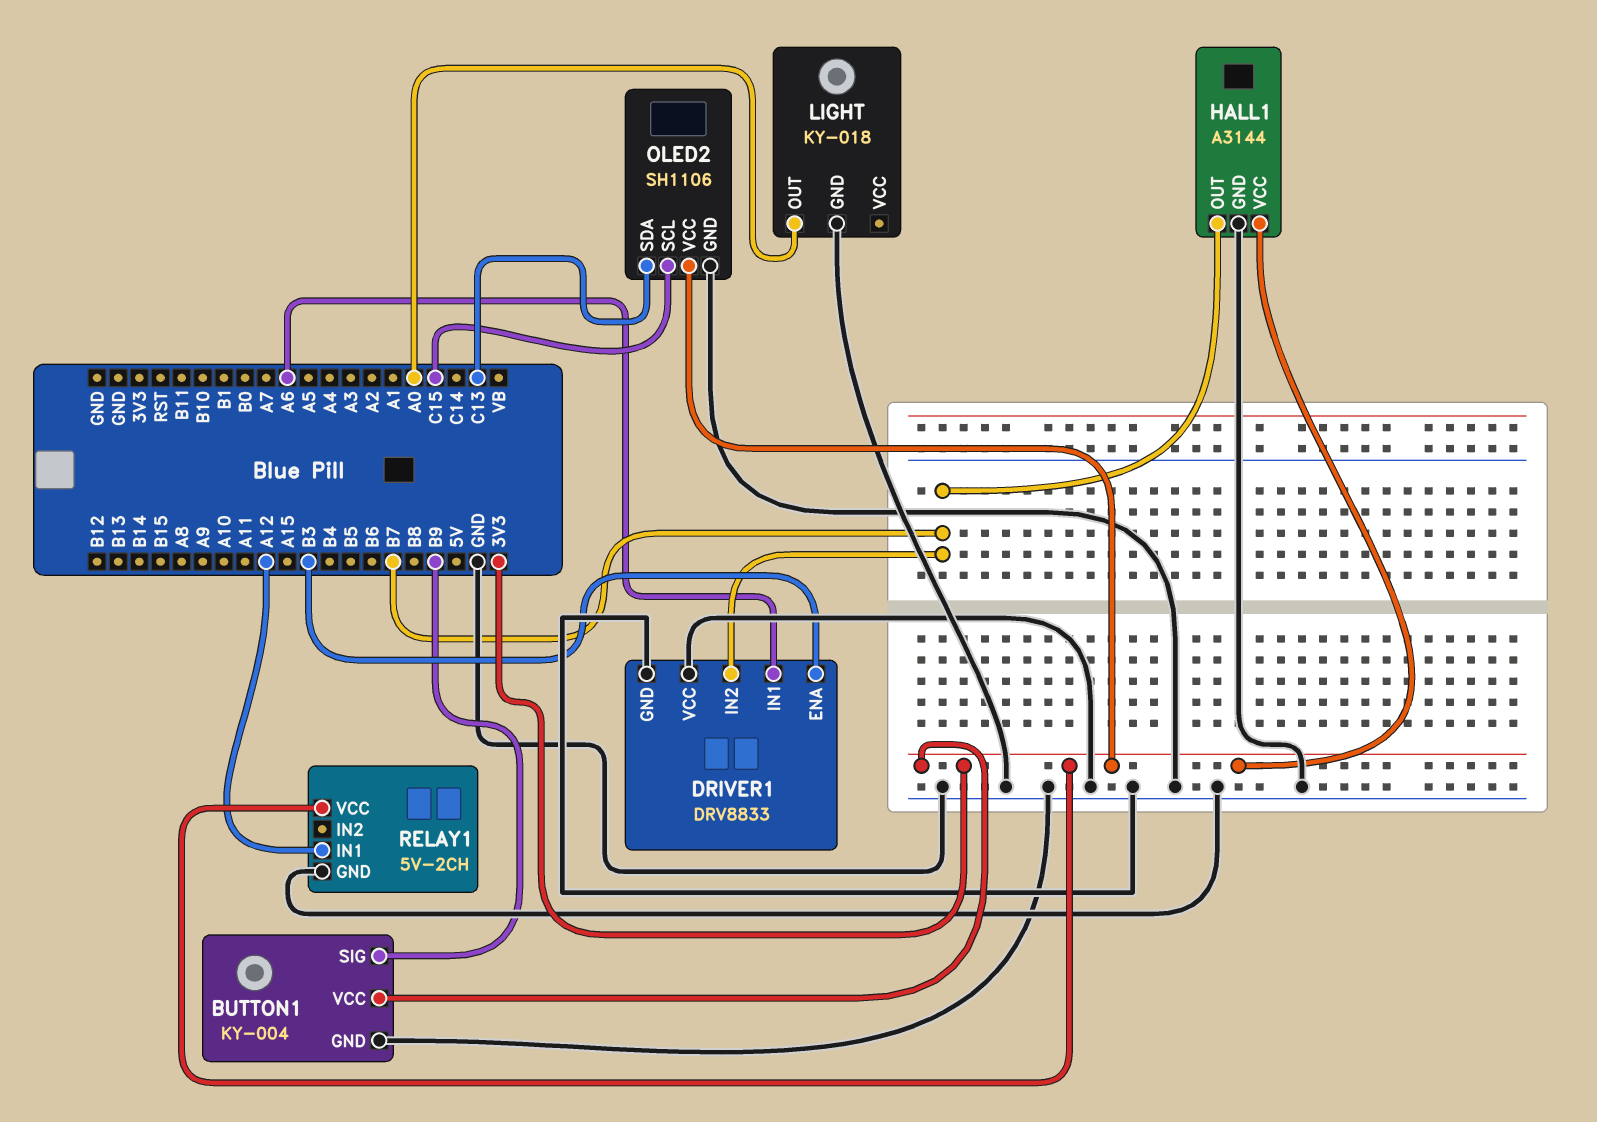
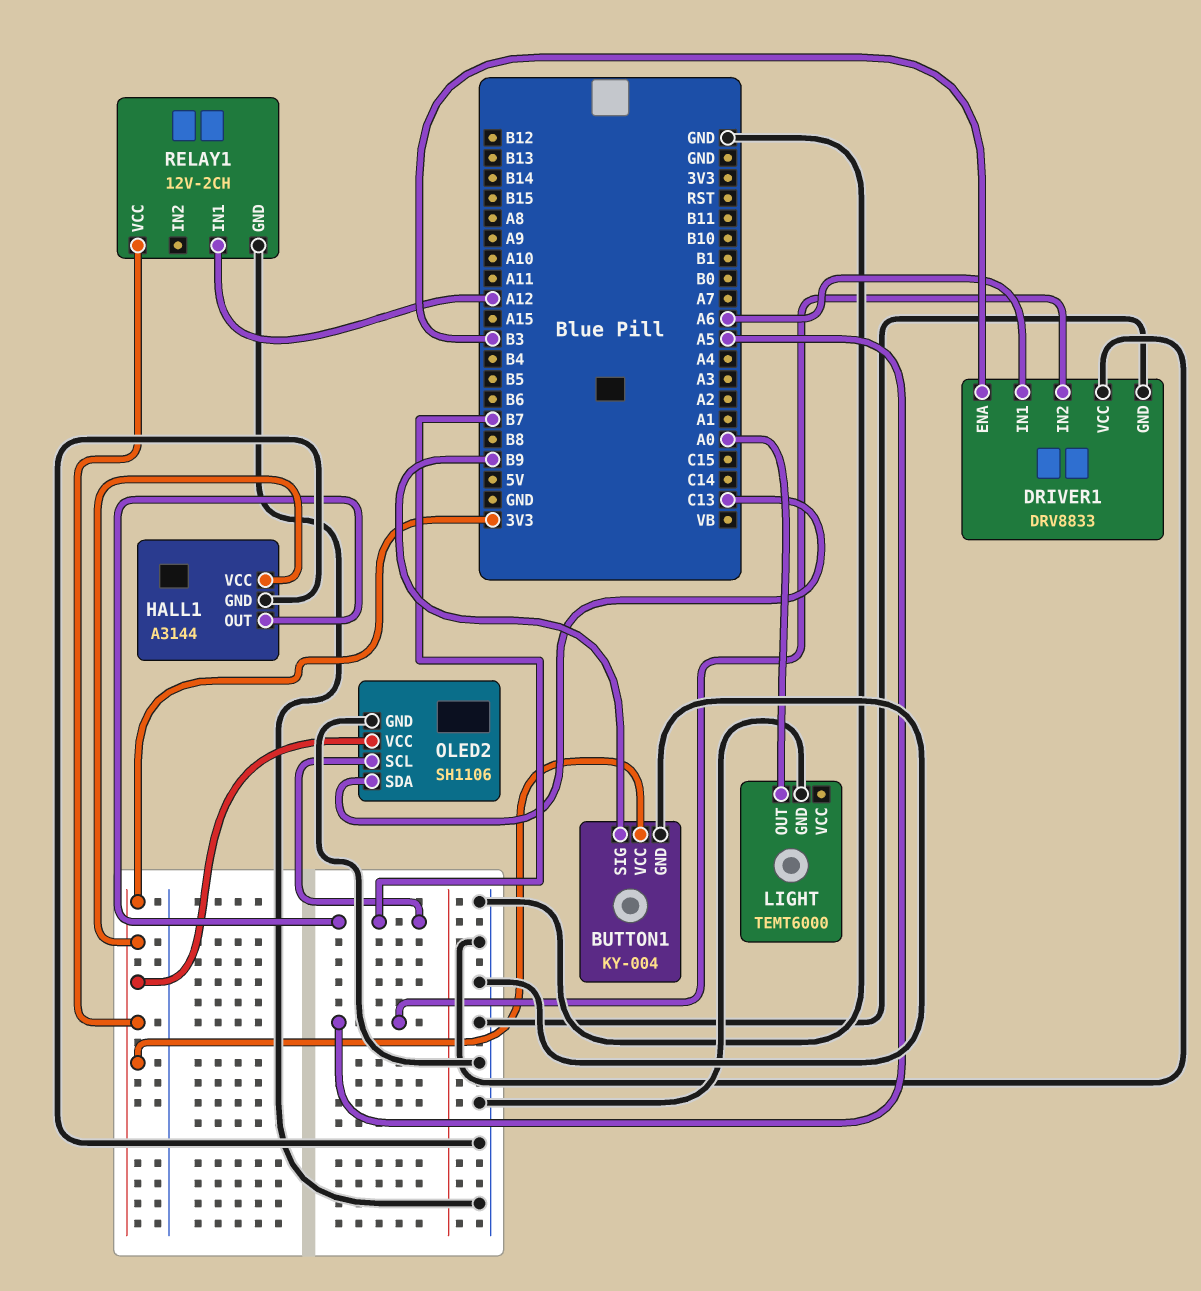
DRIVER1 pin IN2: B7 -> A5
LIGHT: KY-018 -> TEMT6000
OLED2 pin SCL: C15 -> B7
RELAY1: 5V-2CH -> 12V-2CH

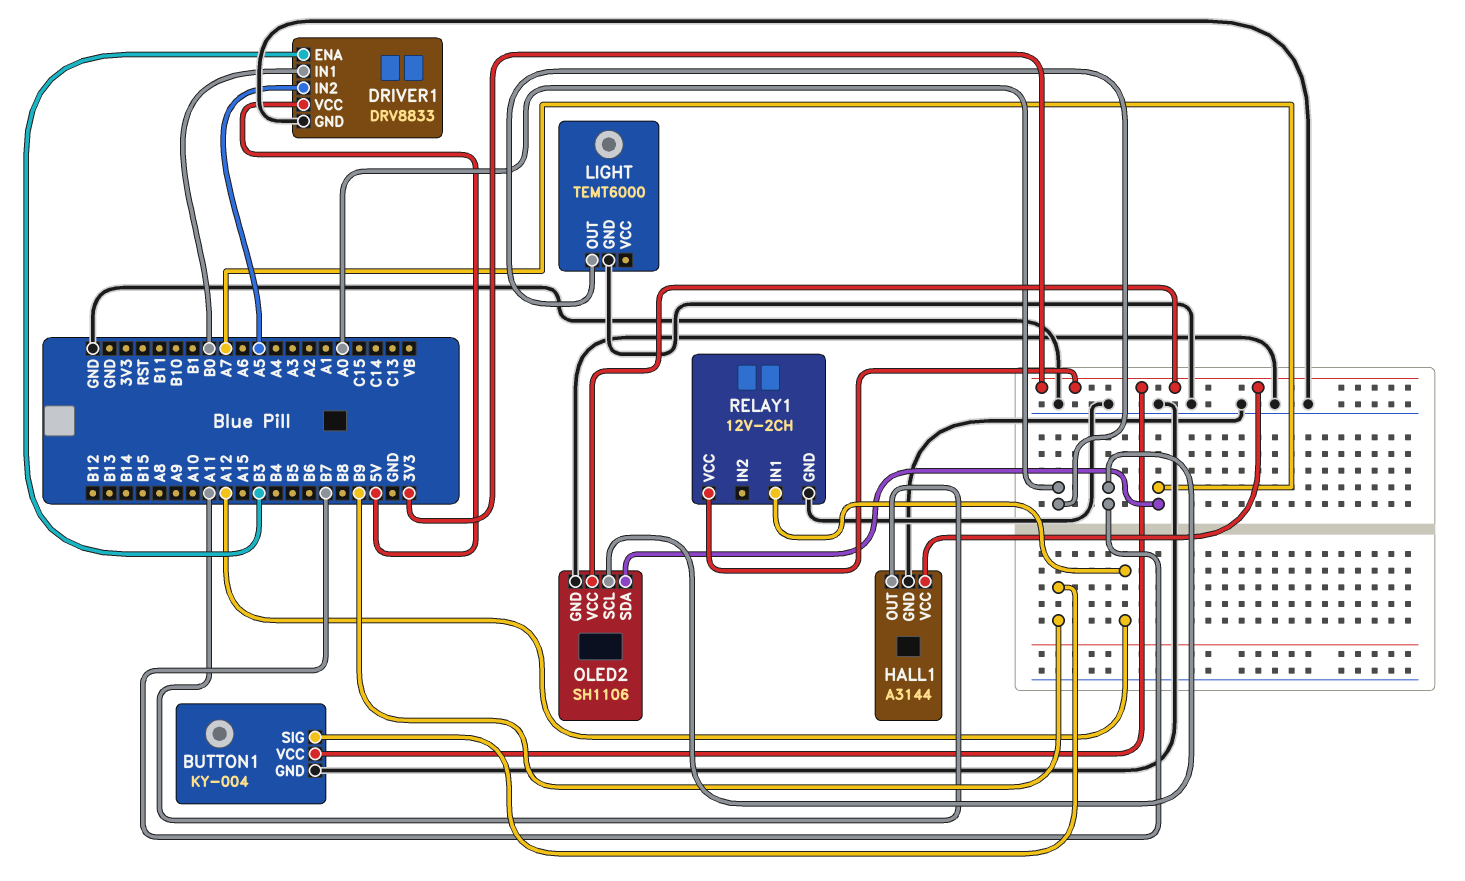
DRIVER1 pin IN1: A6 -> B0
DRIVER1 pin VCC: GND -> 5V
HALL1 pin OUT: B7 -> A11
OLED2 pin SDA: C13 -> A7

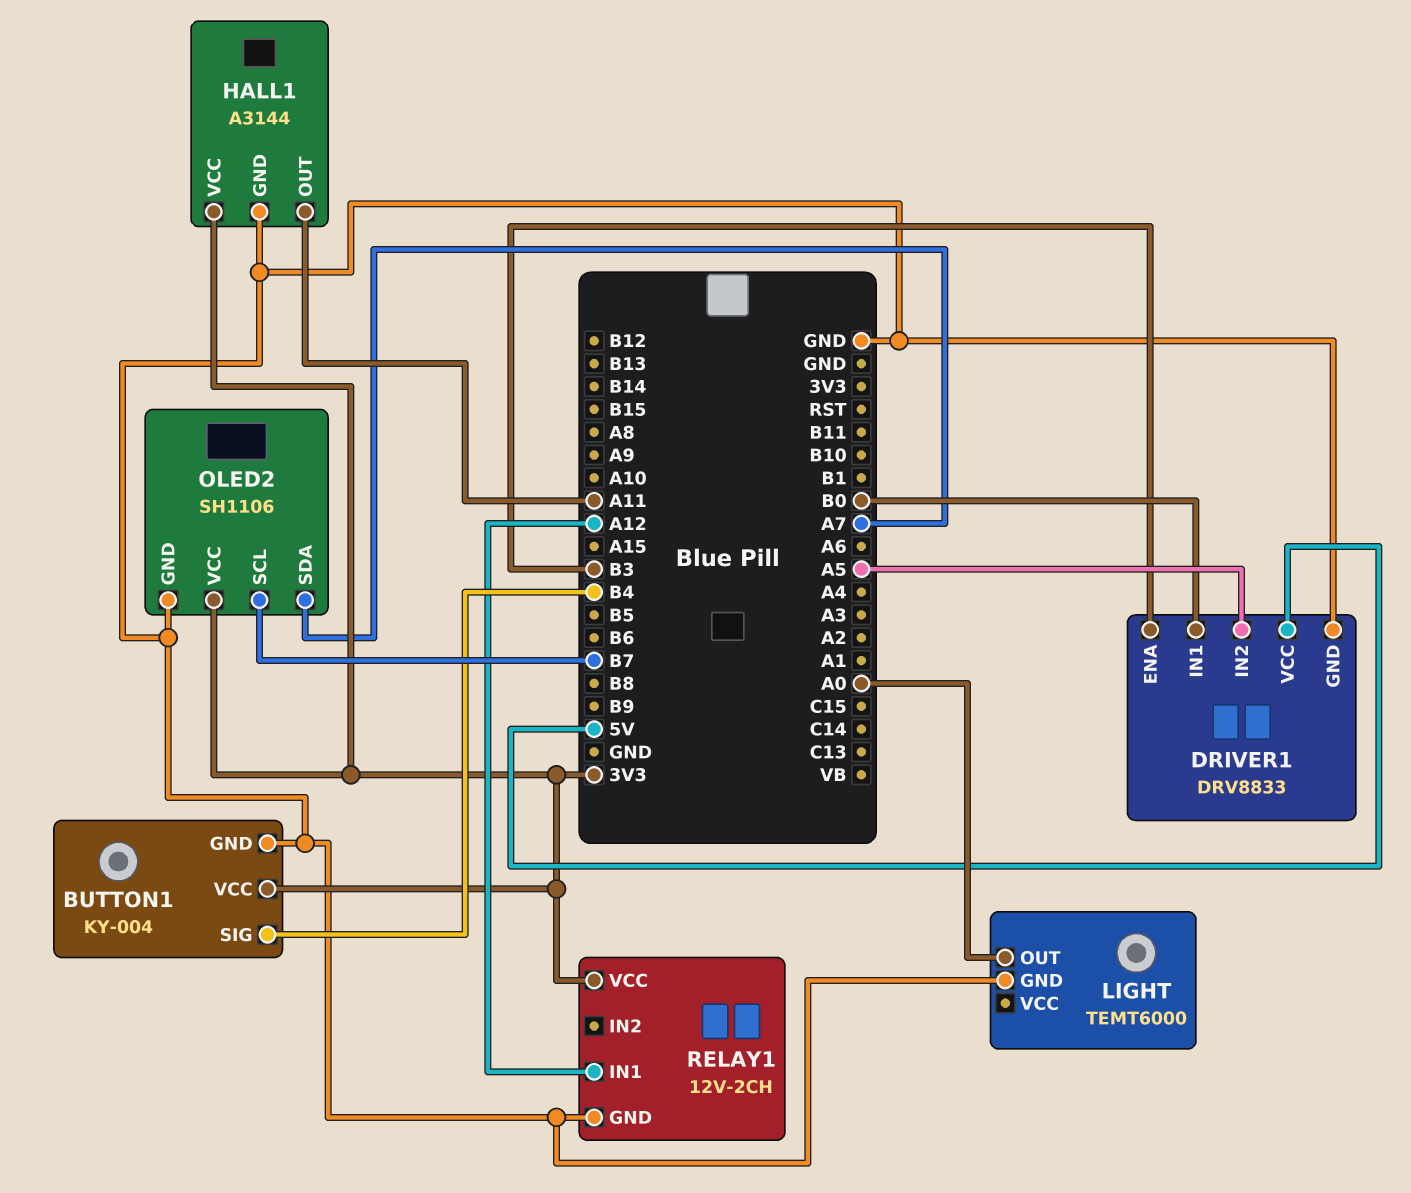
BUTTON1 pin SIG: B9 -> B4

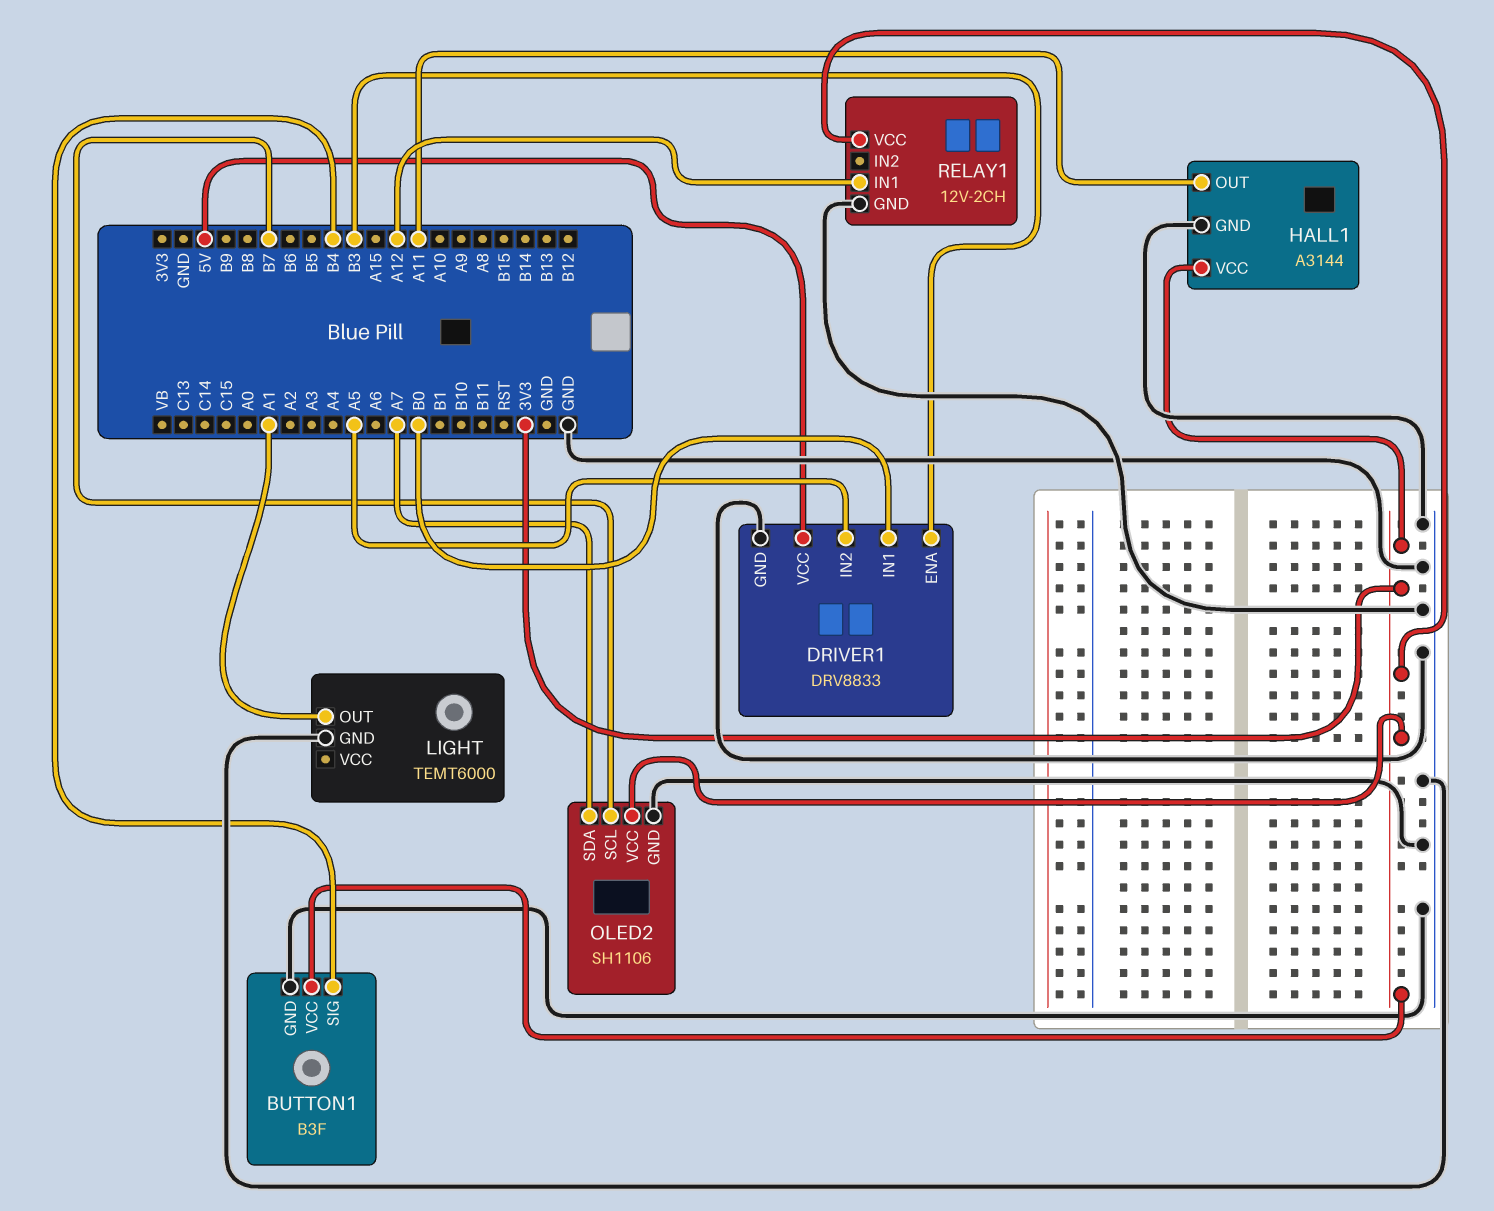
BUTTON1: KY-004 -> B3F
LIGHT pin OUT: A0 -> A1

